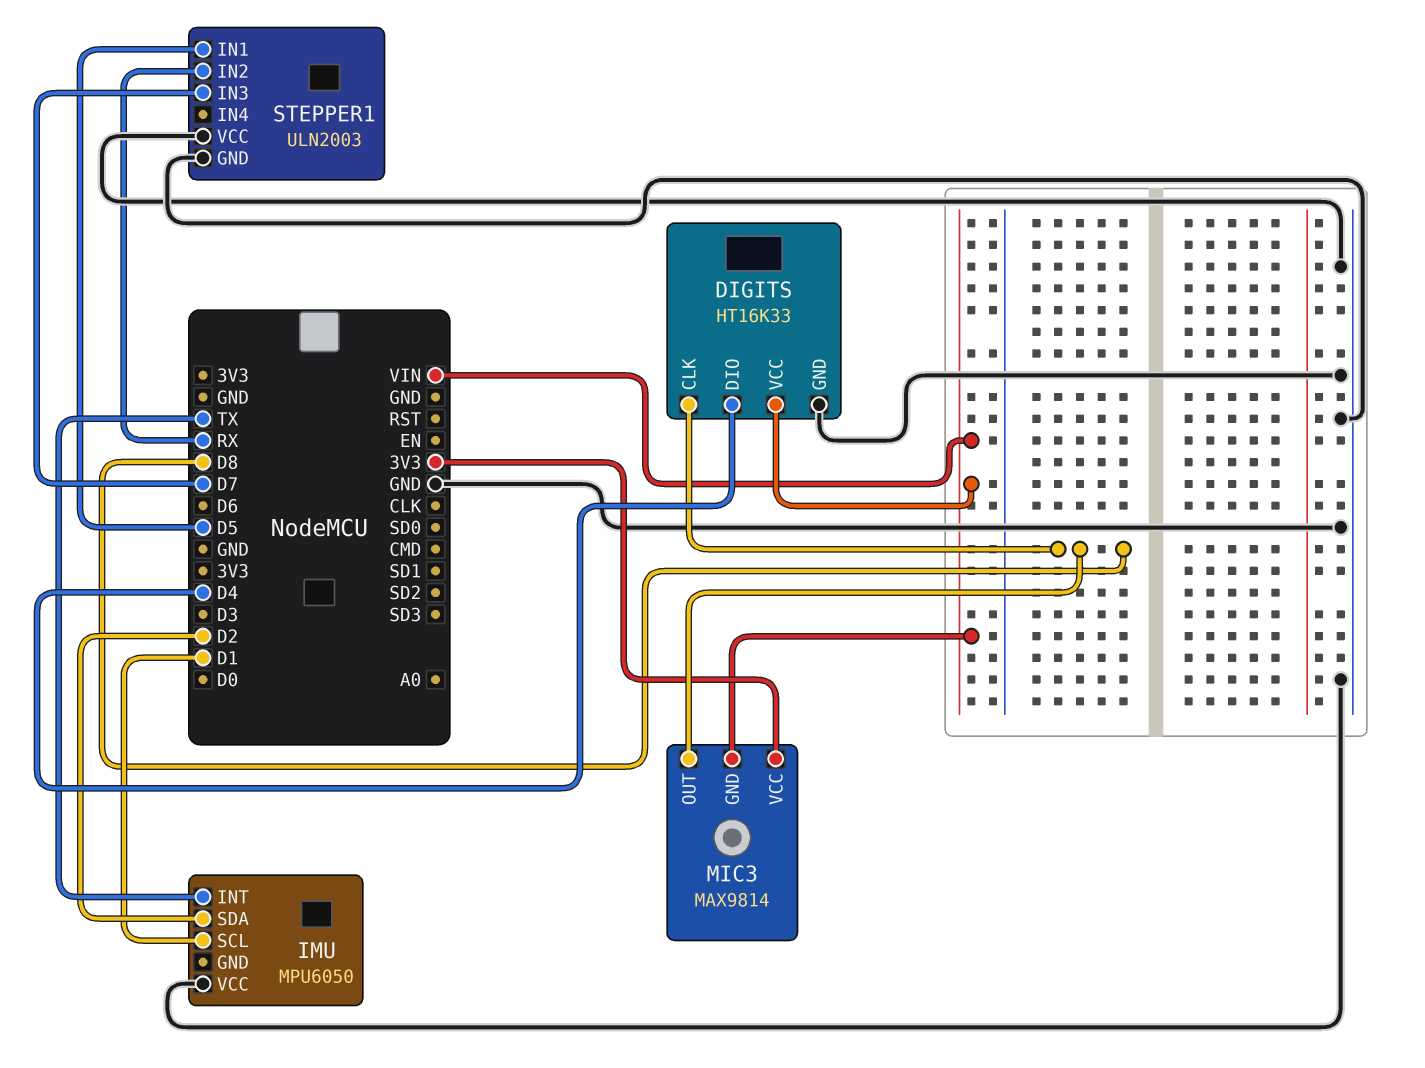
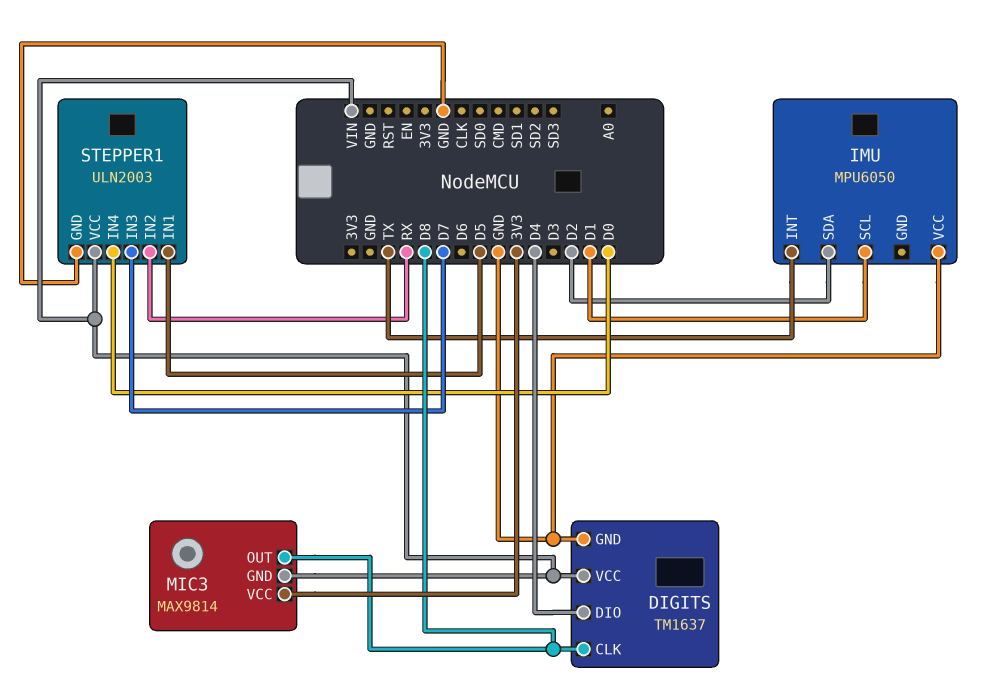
DIGITS: HT16K33 -> TM1637
STEPPER1 pin IN4: none -> D0
STEPPER1 pin VCC: GND -> VIN

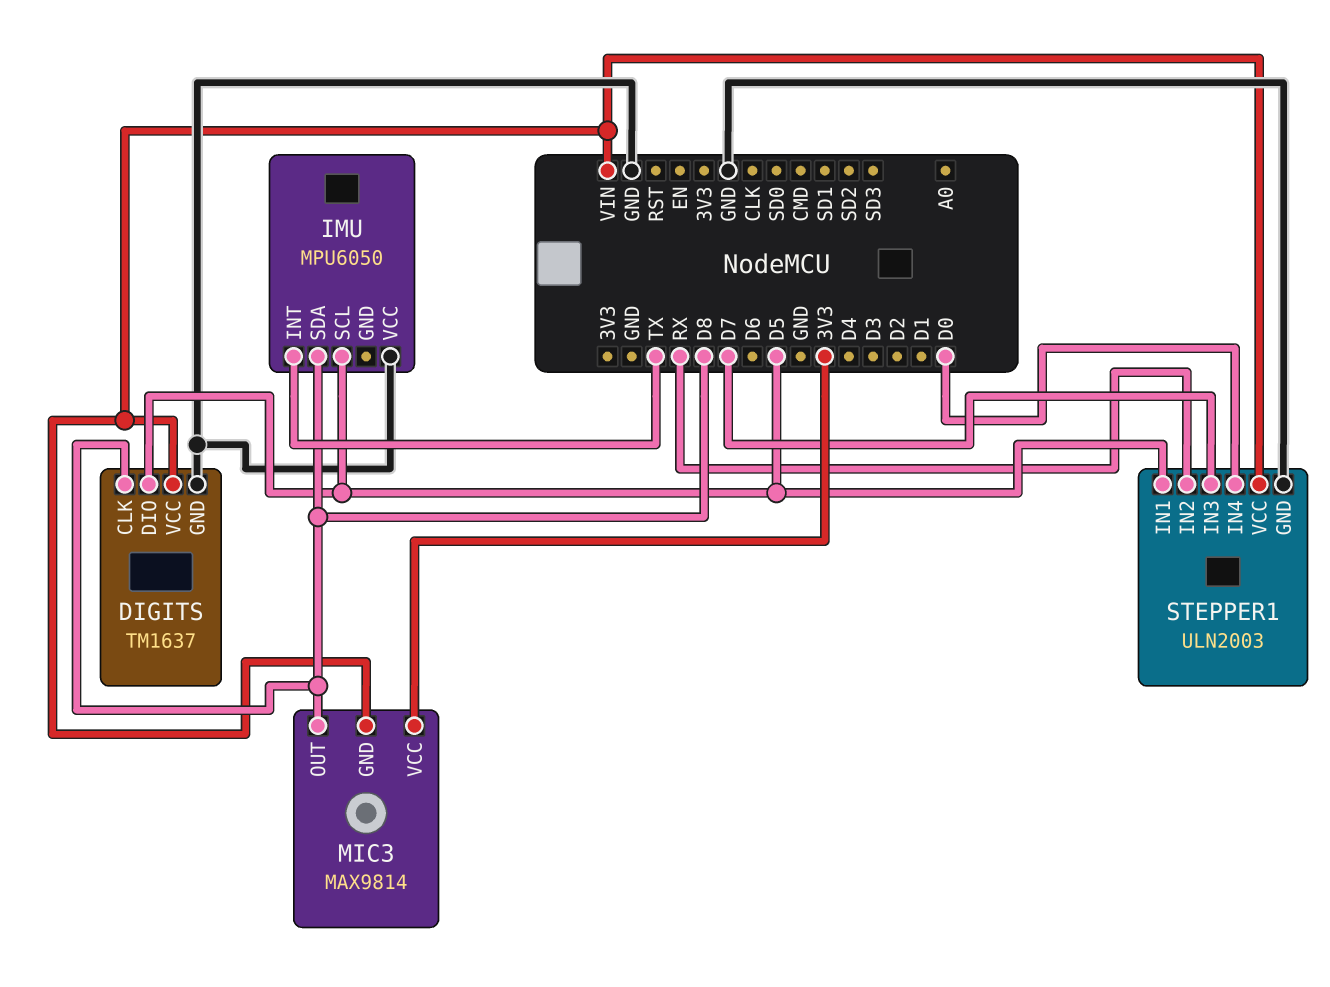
DIGITS pin DIO: D4 -> D5
IMU pin SCL: D1 -> D5
IMU pin SDA: D2 -> D8

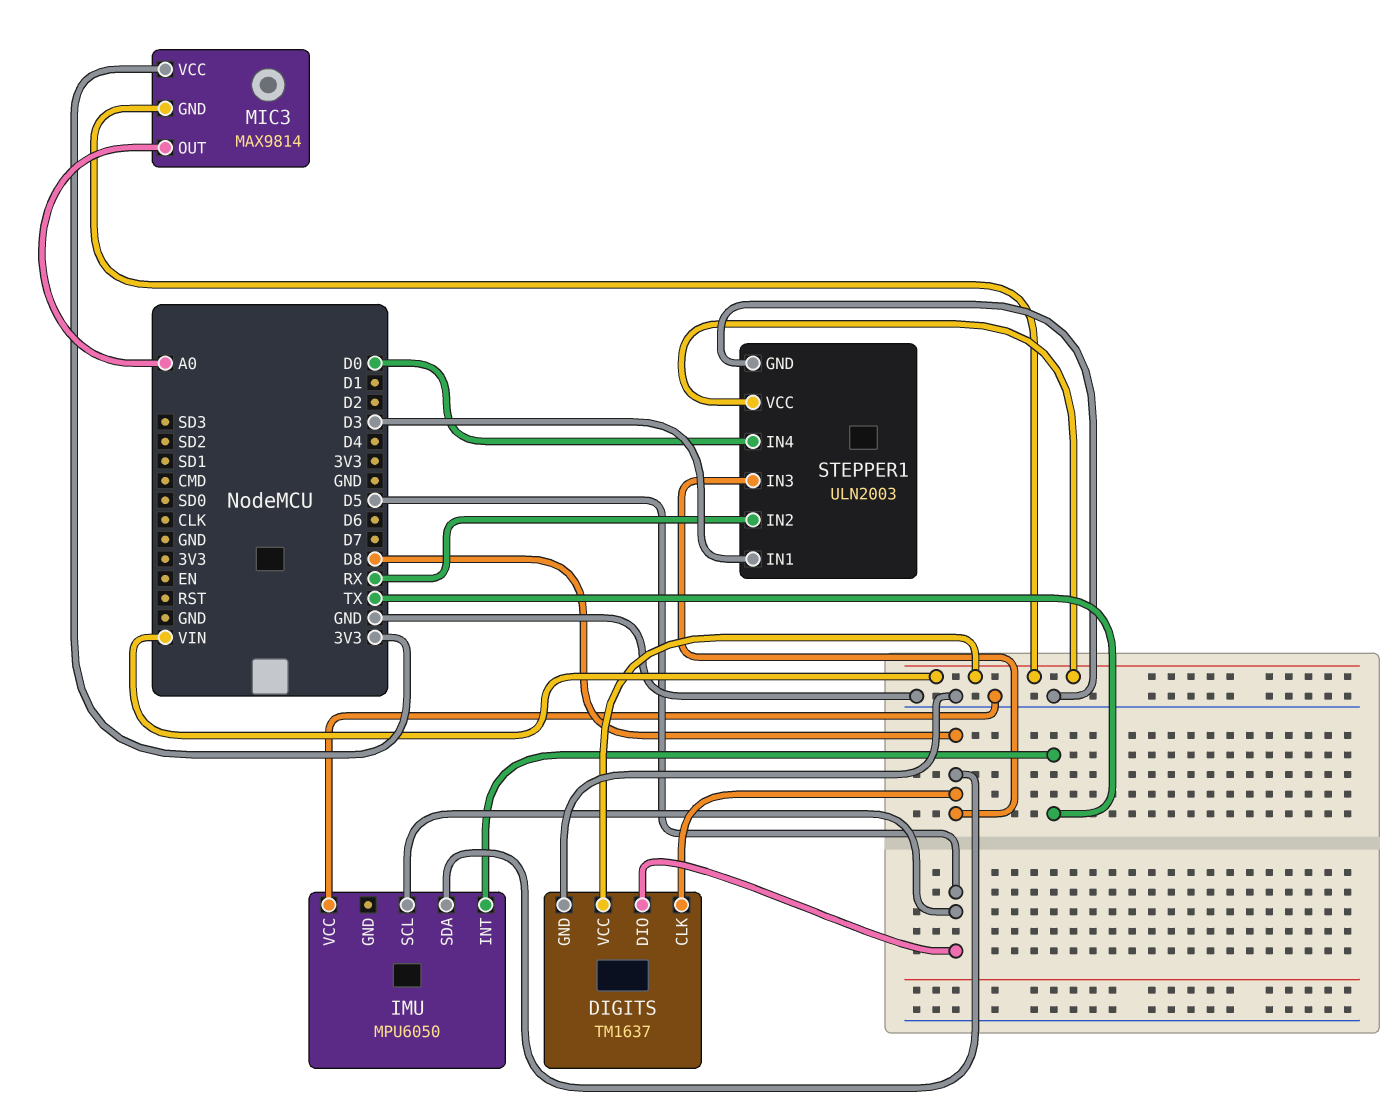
MIC3 pin OUT: D8 -> A0
STEPPER1 pin IN1: D5 -> D3
STEPPER1 pin IN3: D7 -> D8

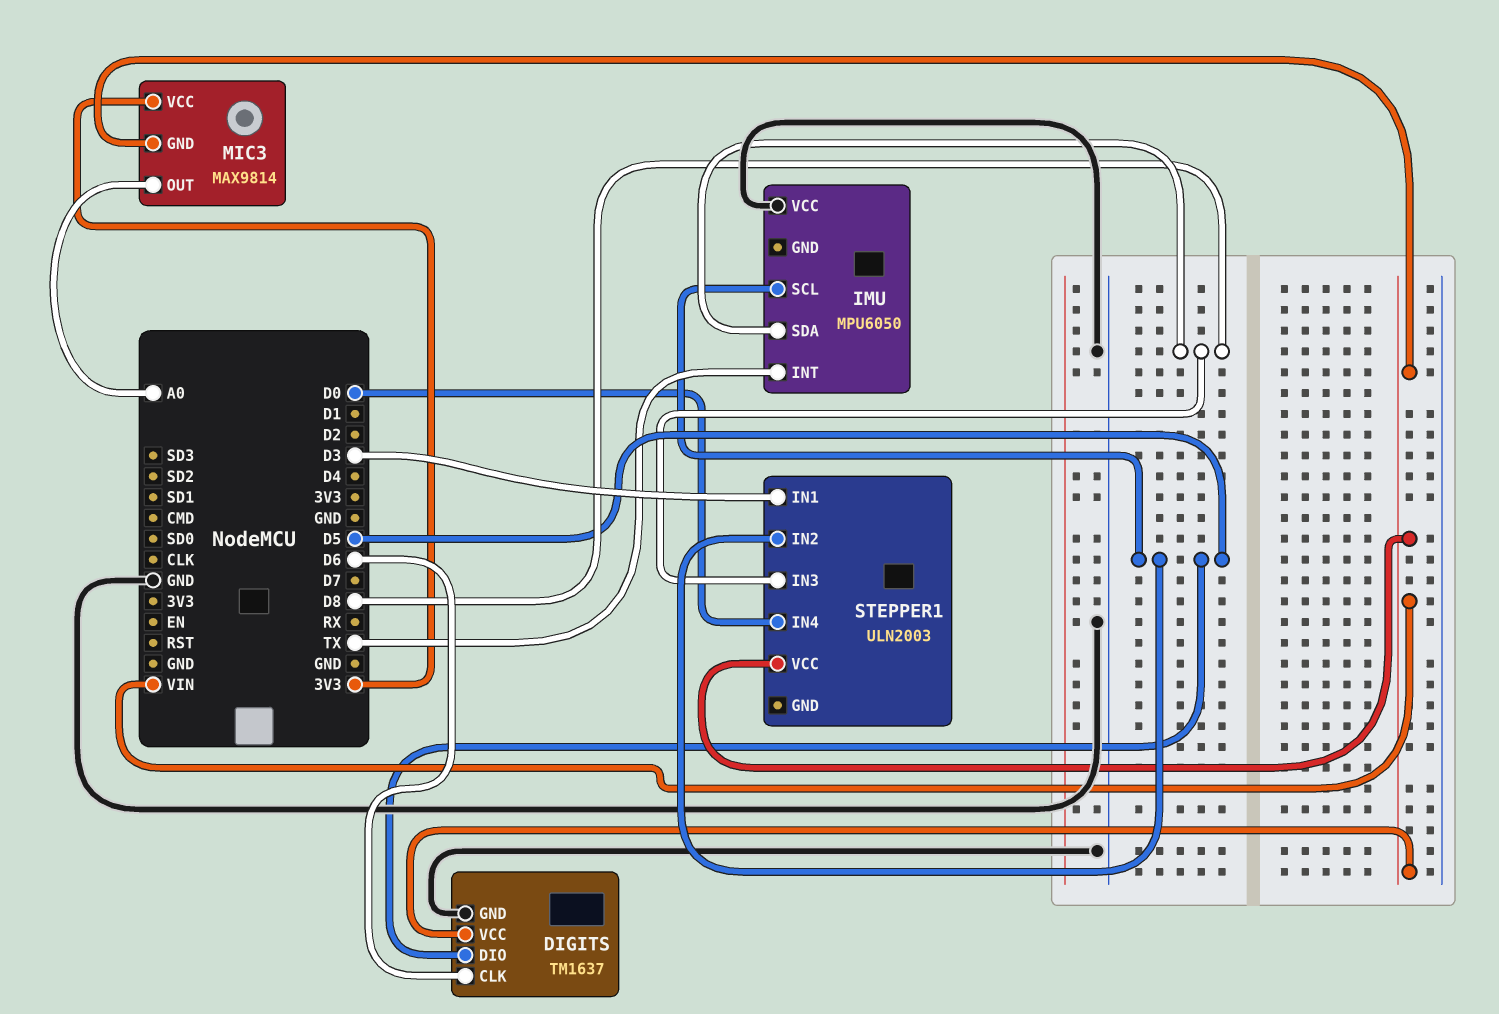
DIGITS pin CLK: D8 -> D6
STEPPER1 pin GND: GND -> none
STEPPER1 pin IN2: RX -> D5

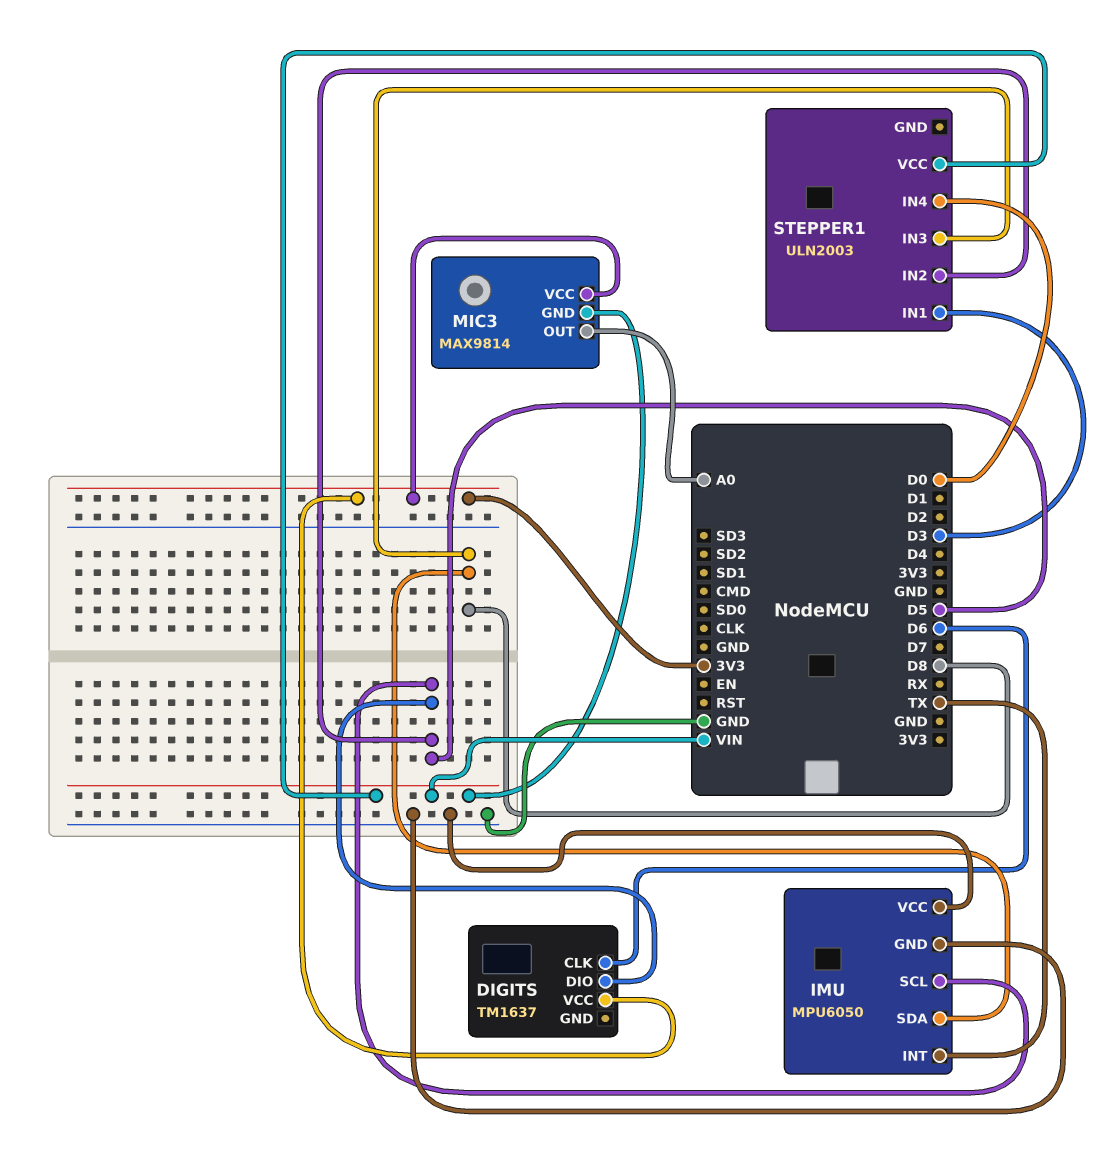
DIGITS pin GND: GND -> none
DIGITS pin VCC: VIN -> 3V3
IMU pin GND: none -> GND

